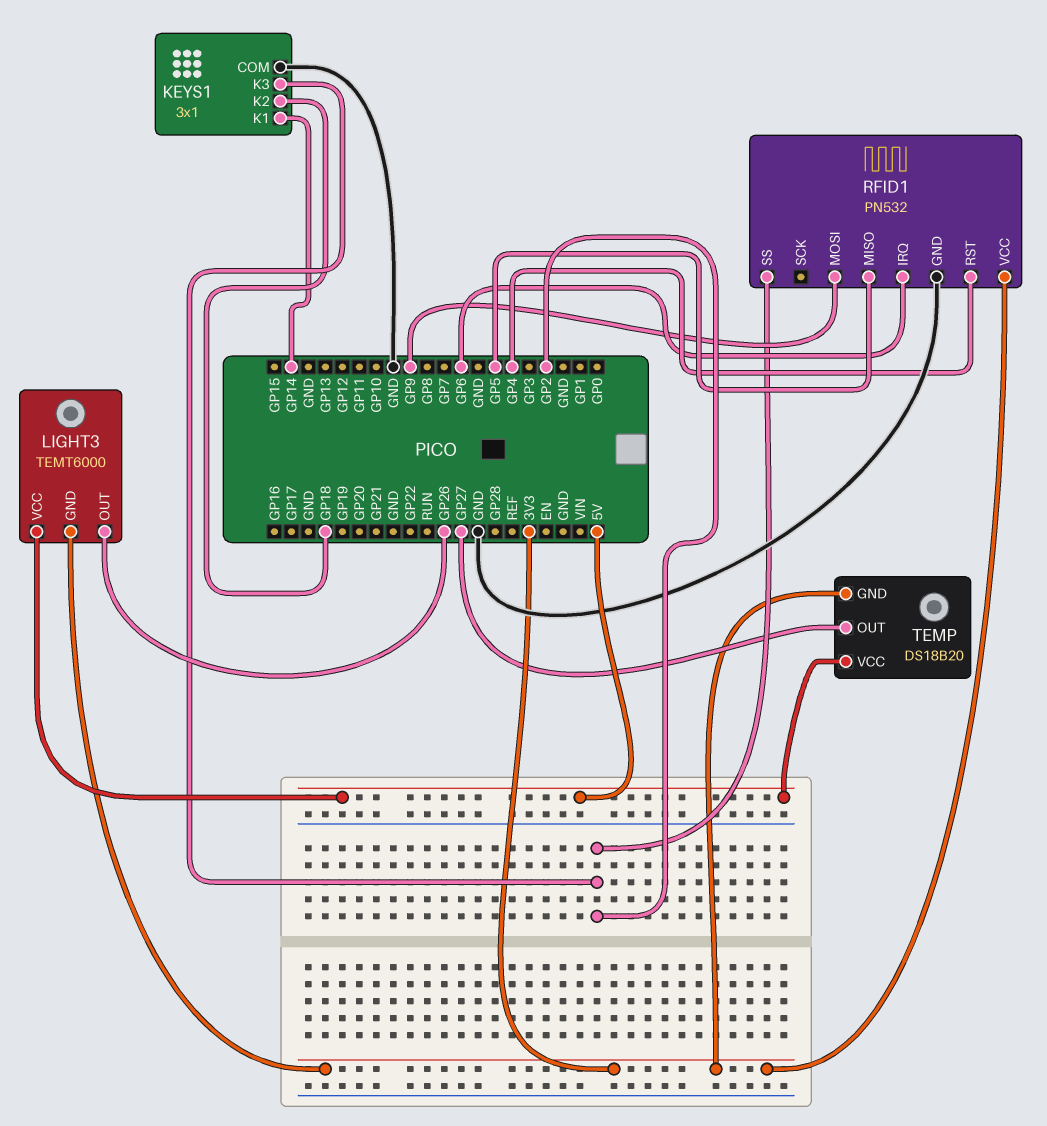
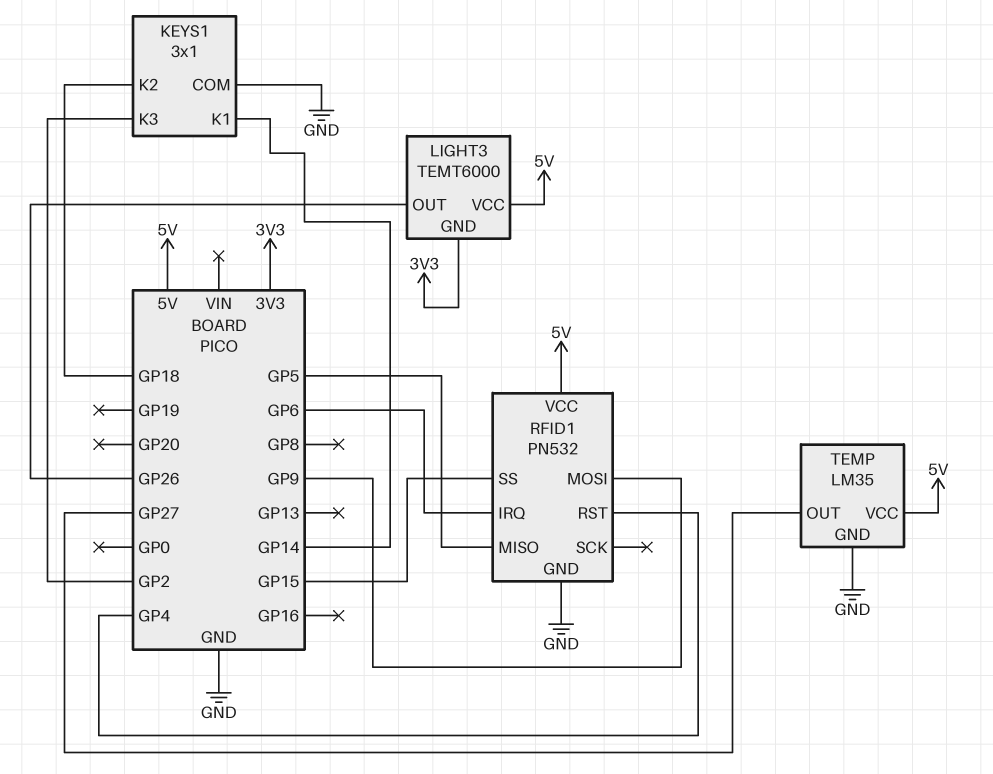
RFID1 pin SS: GP2 -> GP15
RFID1 pin VCC: 3V3 -> 5V
TEMP: DS18B20 -> LM35
TEMP pin GND: 3V3 -> GND

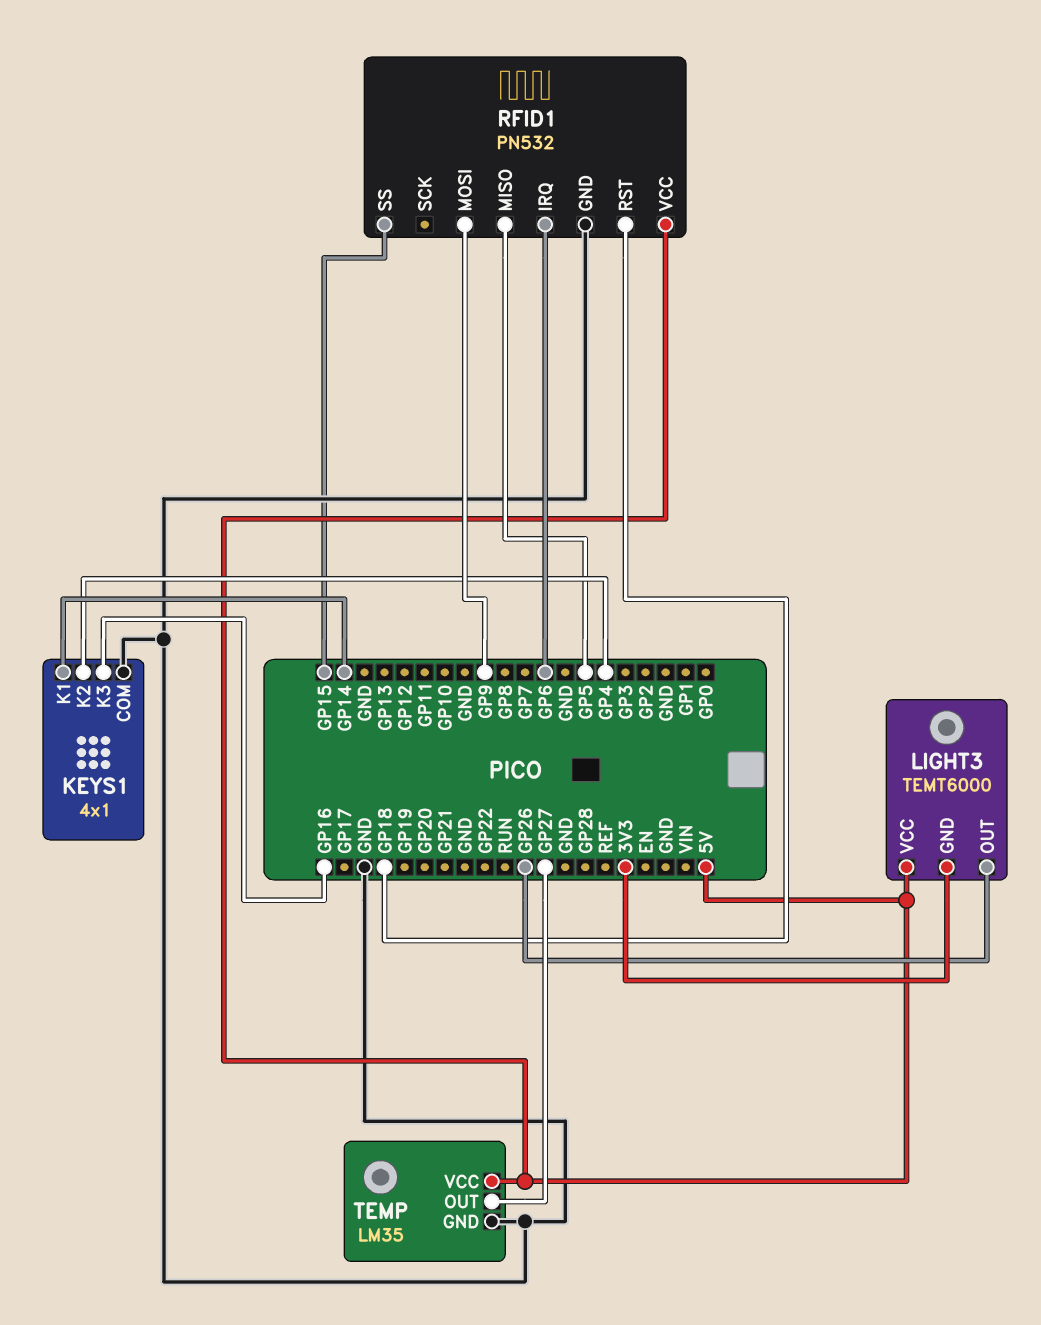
KEYS1: 3x1 -> 4x1
KEYS1 pin K2: GP18 -> GP4
KEYS1 pin K3: GP2 -> GP16
RFID1 pin RST: GP4 -> GP18

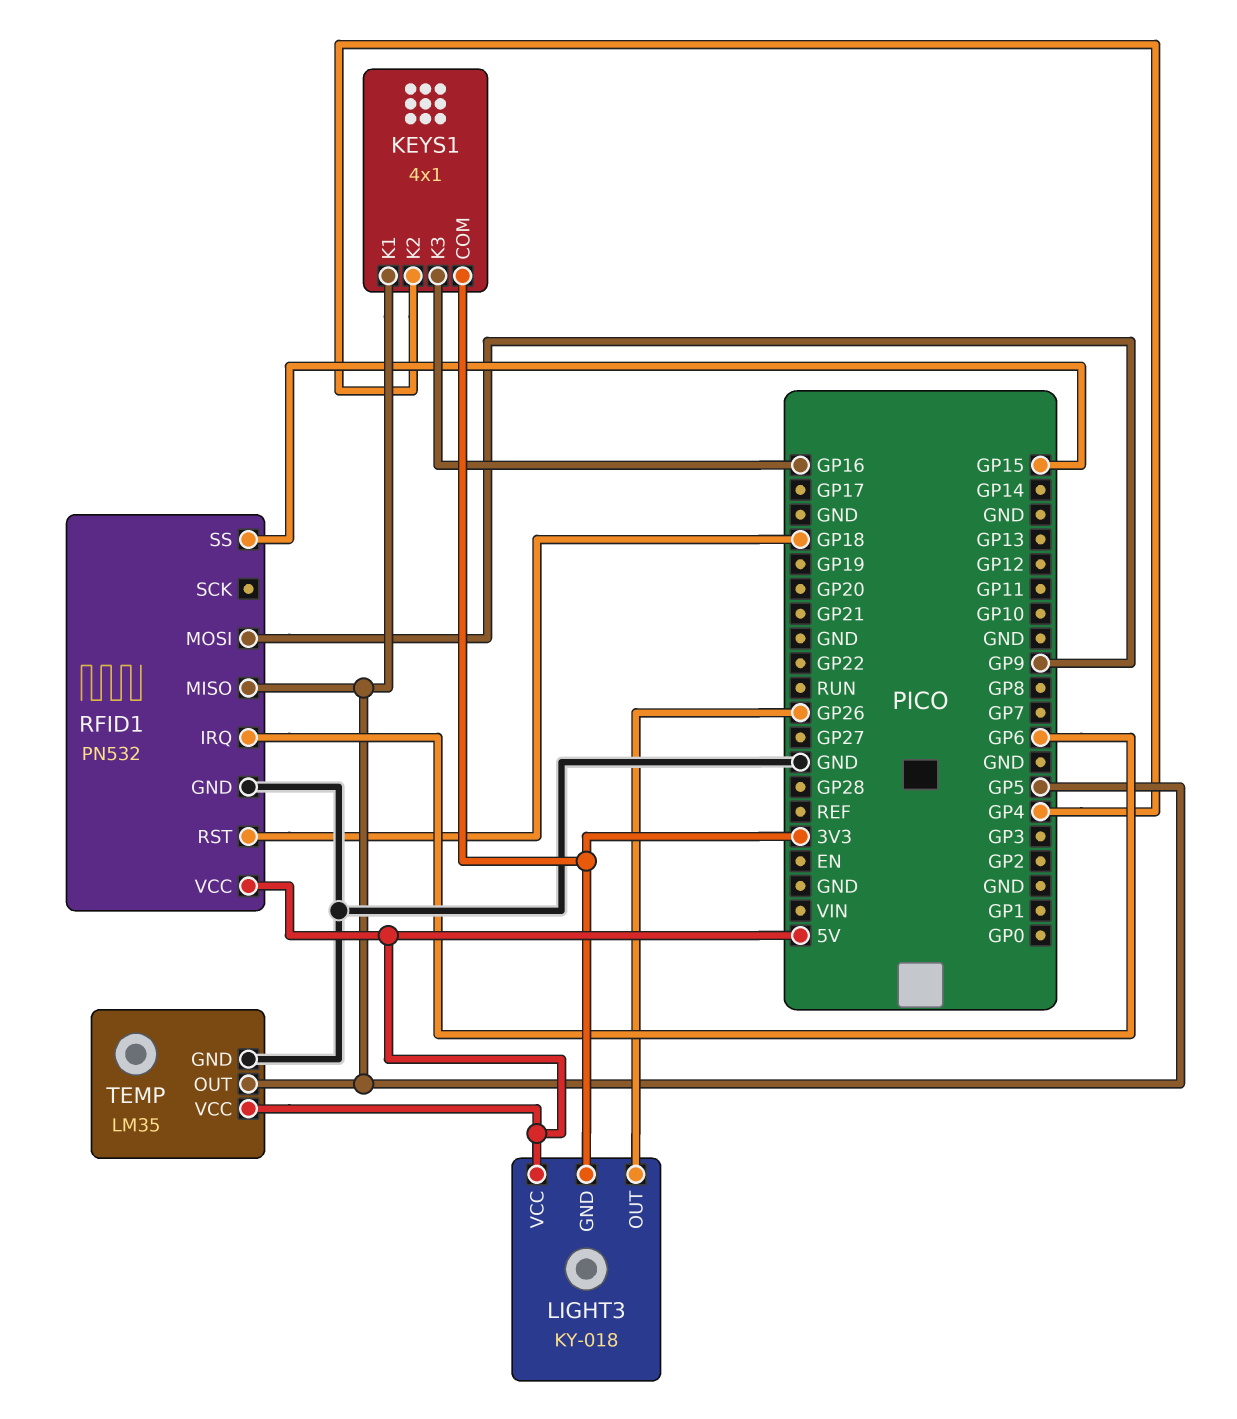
KEYS1 pin COM: GND -> 3V3
KEYS1 pin K1: GP14 -> GP5
LIGHT3: TEMT6000 -> KY-018
TEMP pin OUT: GP27 -> GP5

